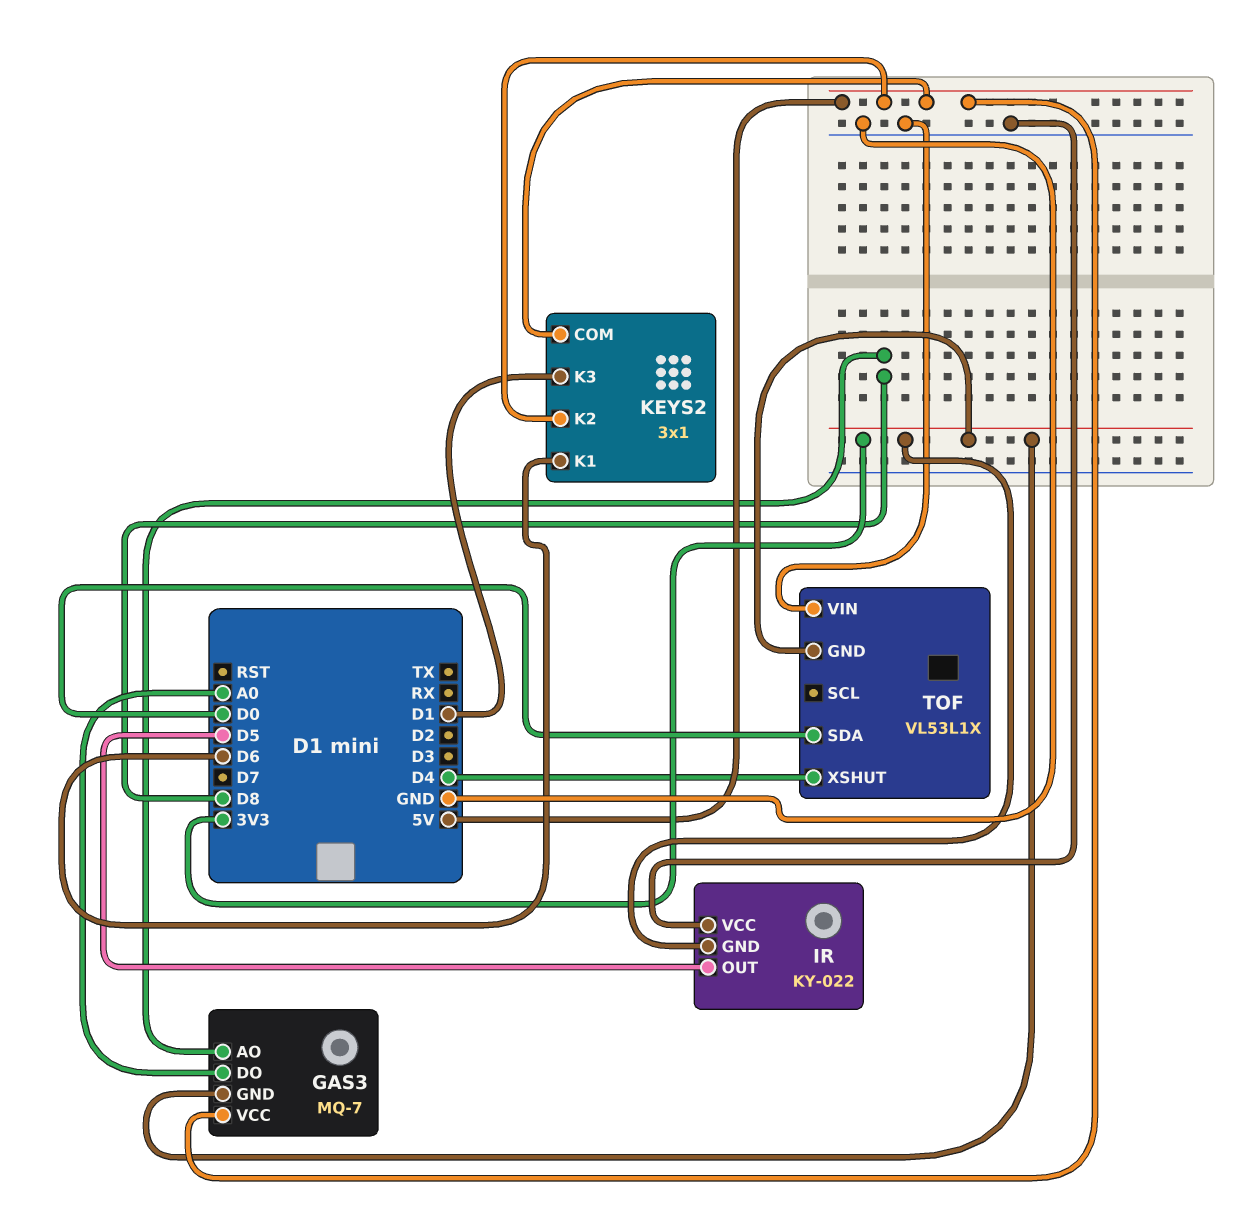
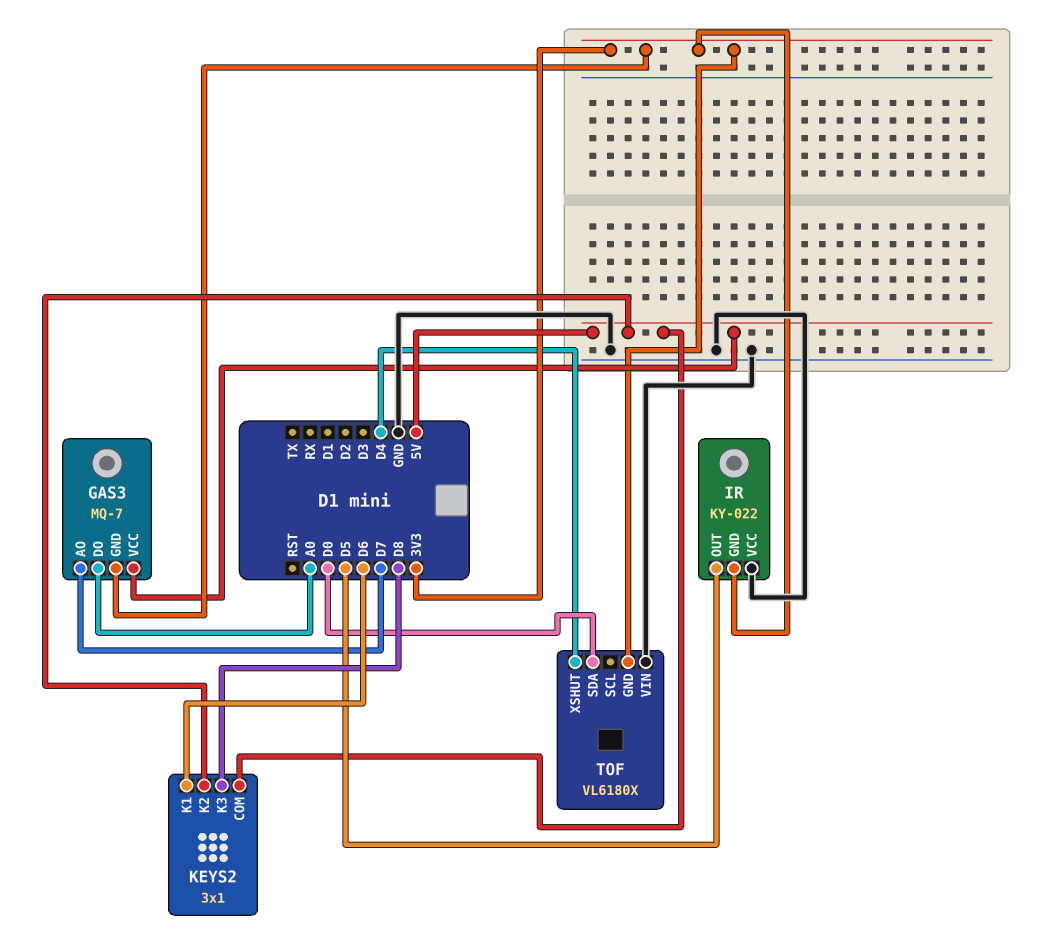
GAS3 pin AO: D8 -> D7
KEYS2 pin K3: D1 -> D8
TOF: VL53L1X -> VL6180X

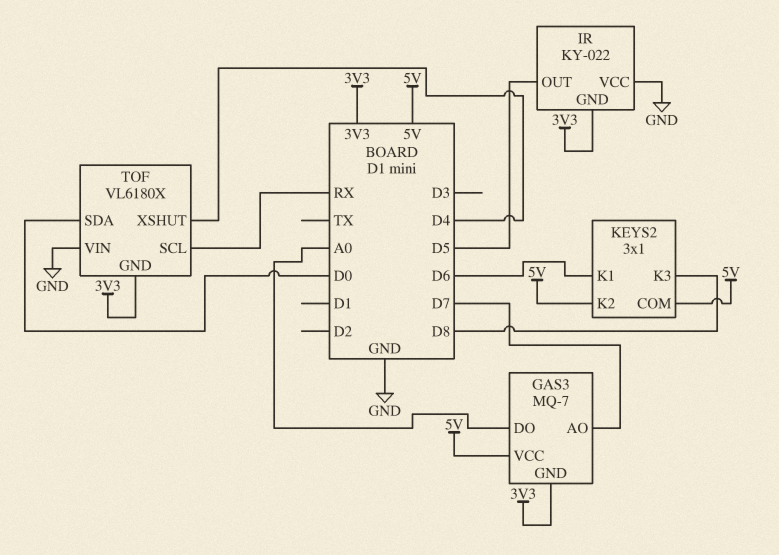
TOF pin SCL: none -> RX

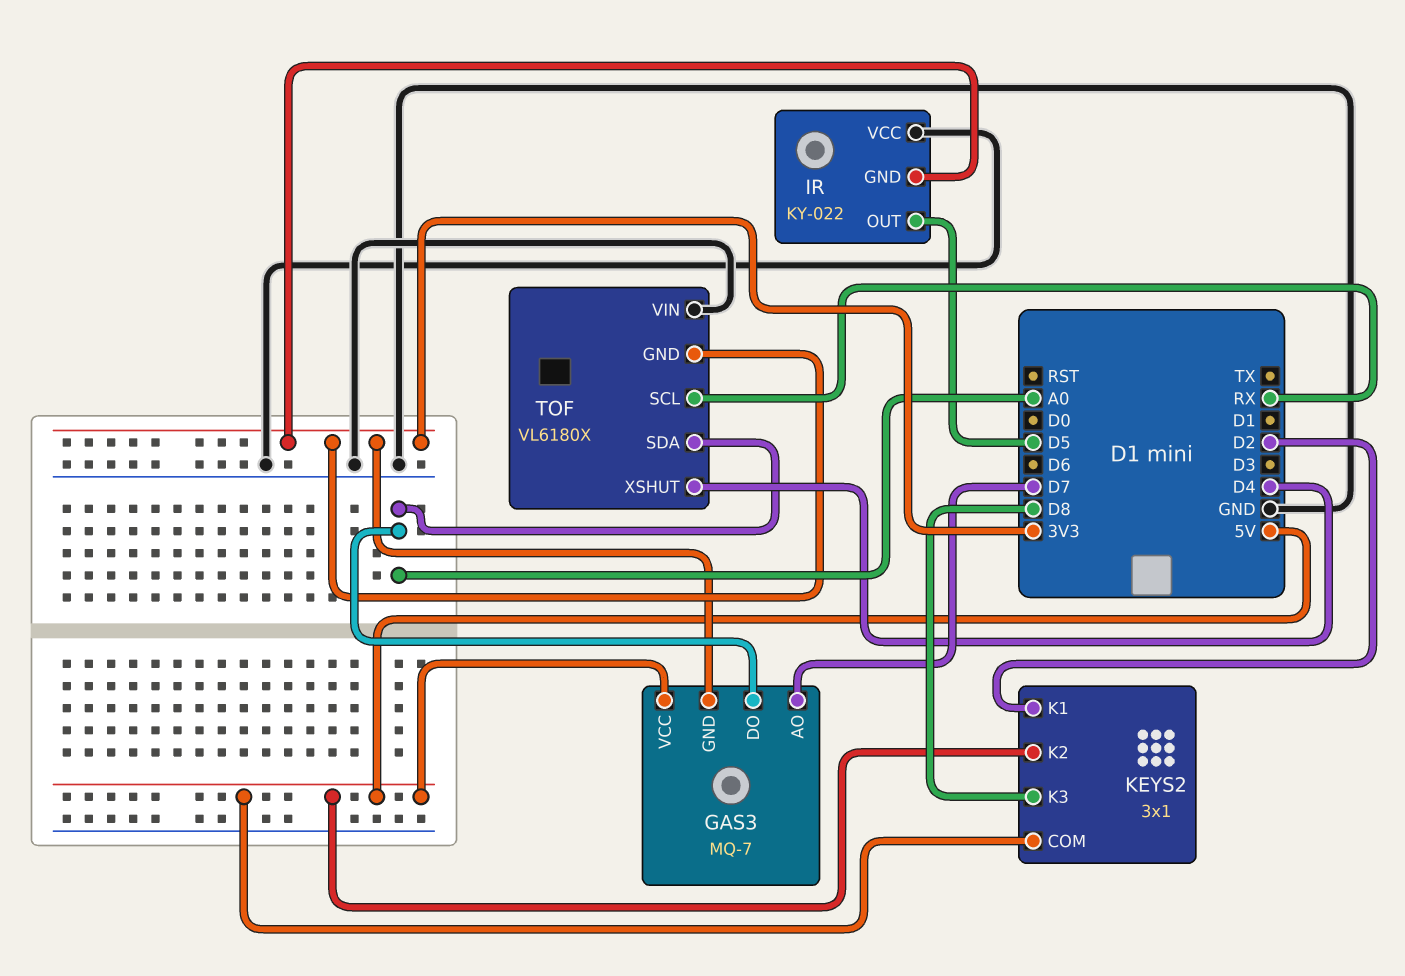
KEYS2 pin K1: D6 -> D2
TOF pin SDA: D0 -> A0

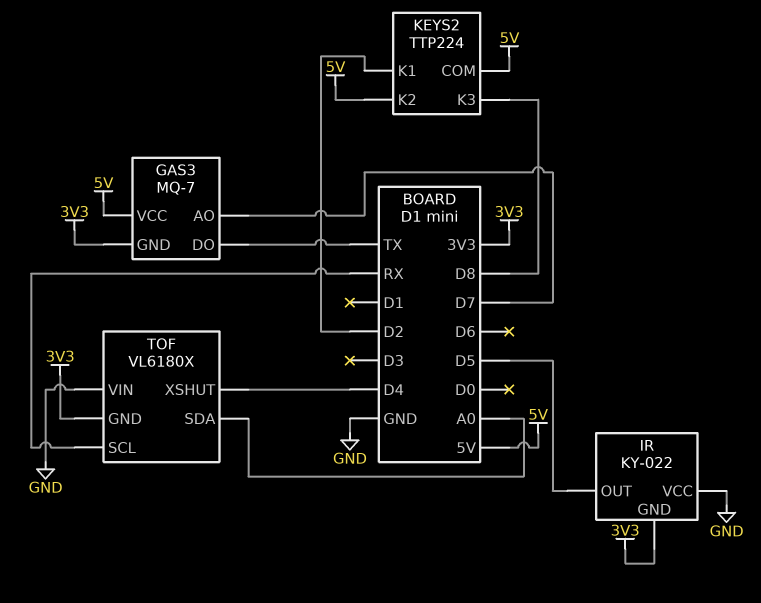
GAS3 pin DO: A0 -> TX
KEYS2: 3x1 -> TTP224

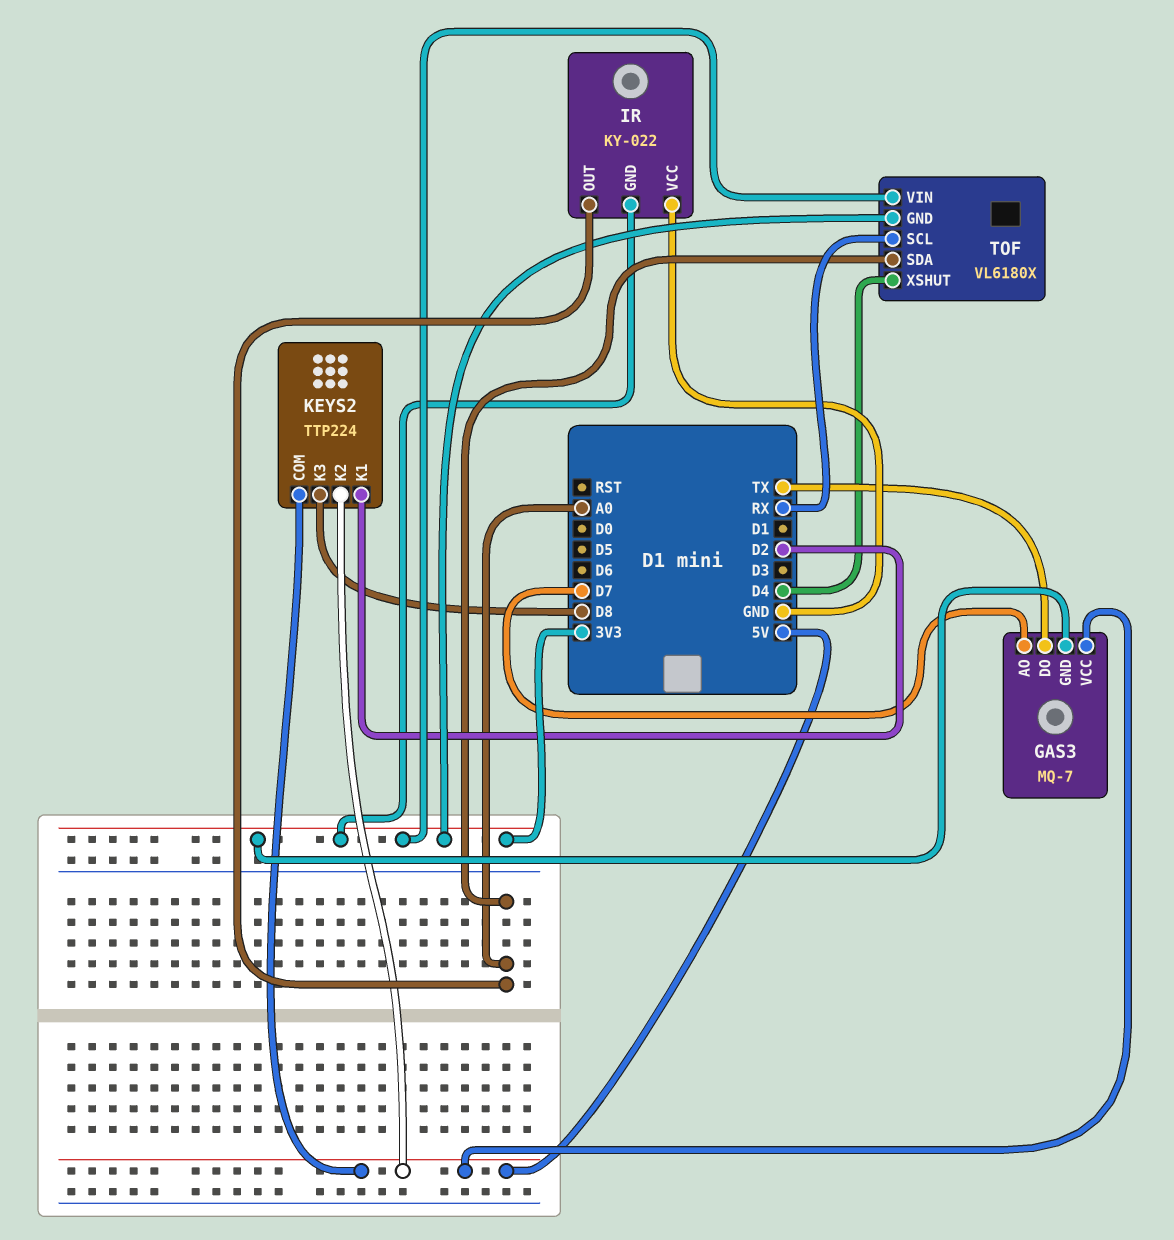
IR pin OUT: D5 -> A0
TOF pin VIN: GND -> 3V3

